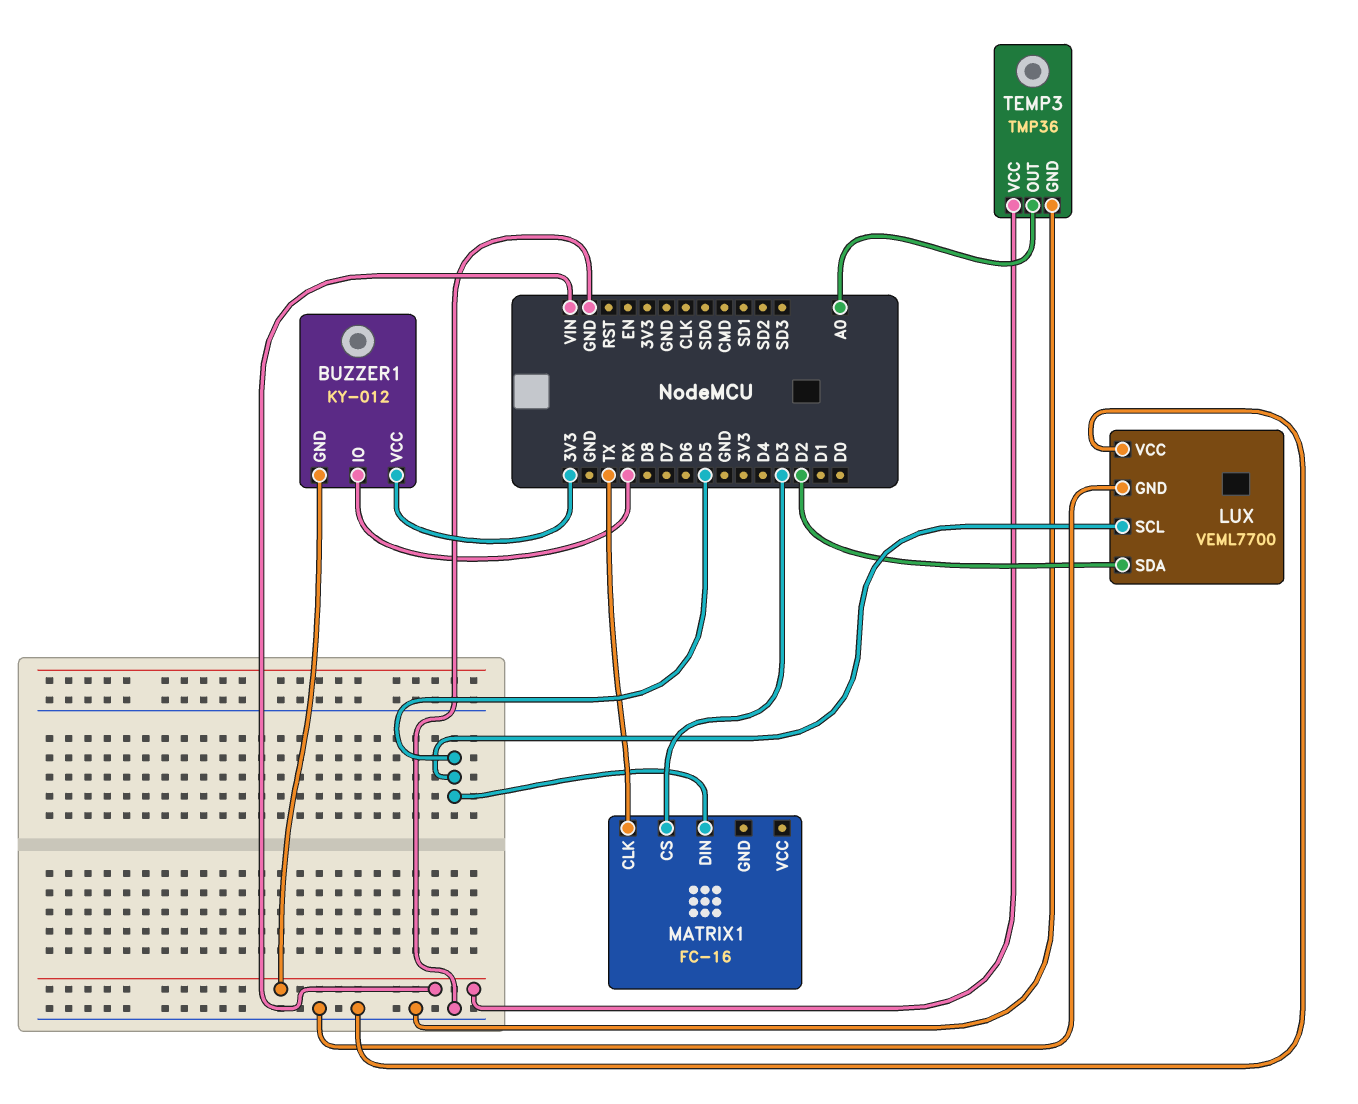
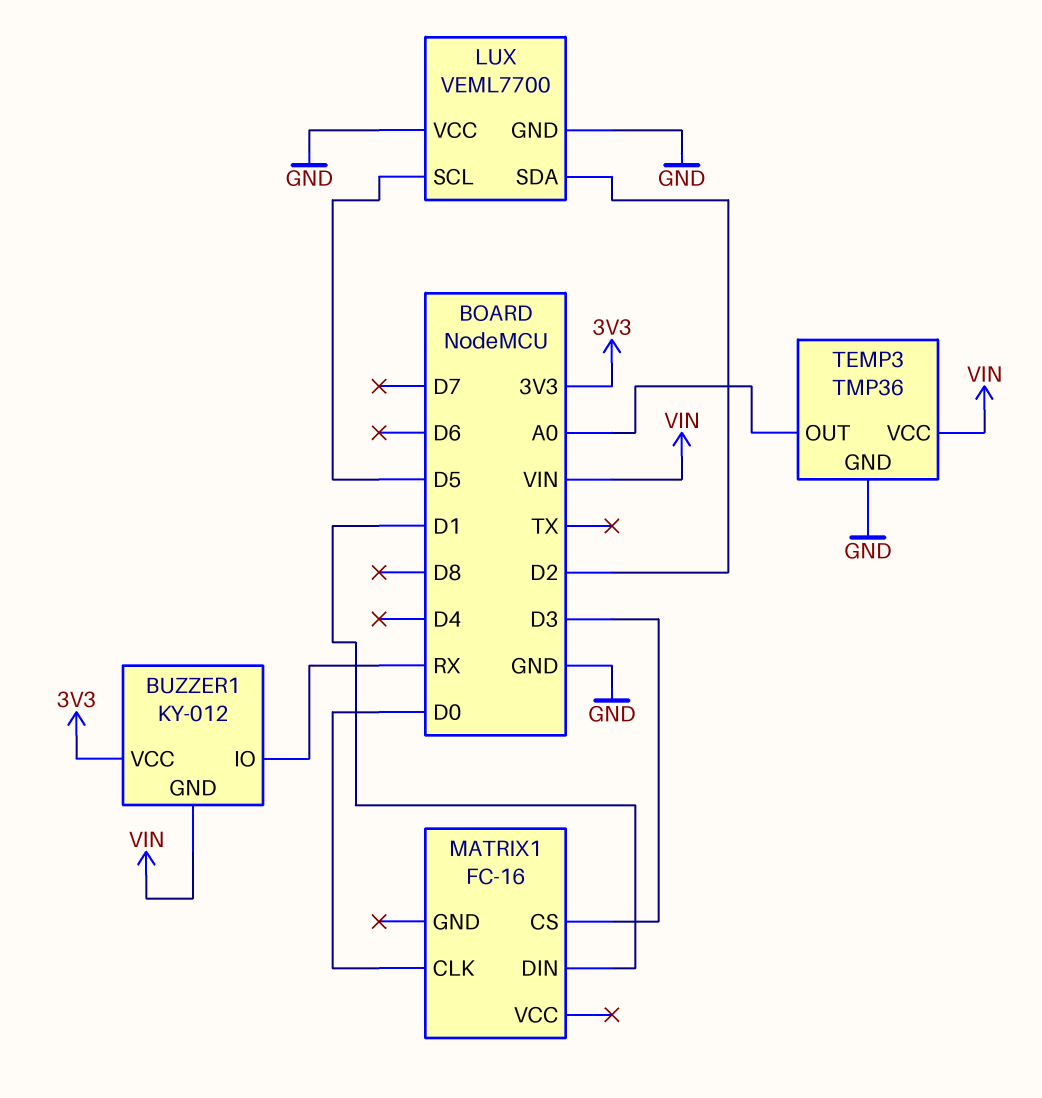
MATRIX1 pin CLK: TX -> D0
MATRIX1 pin DIN: D5 -> D1

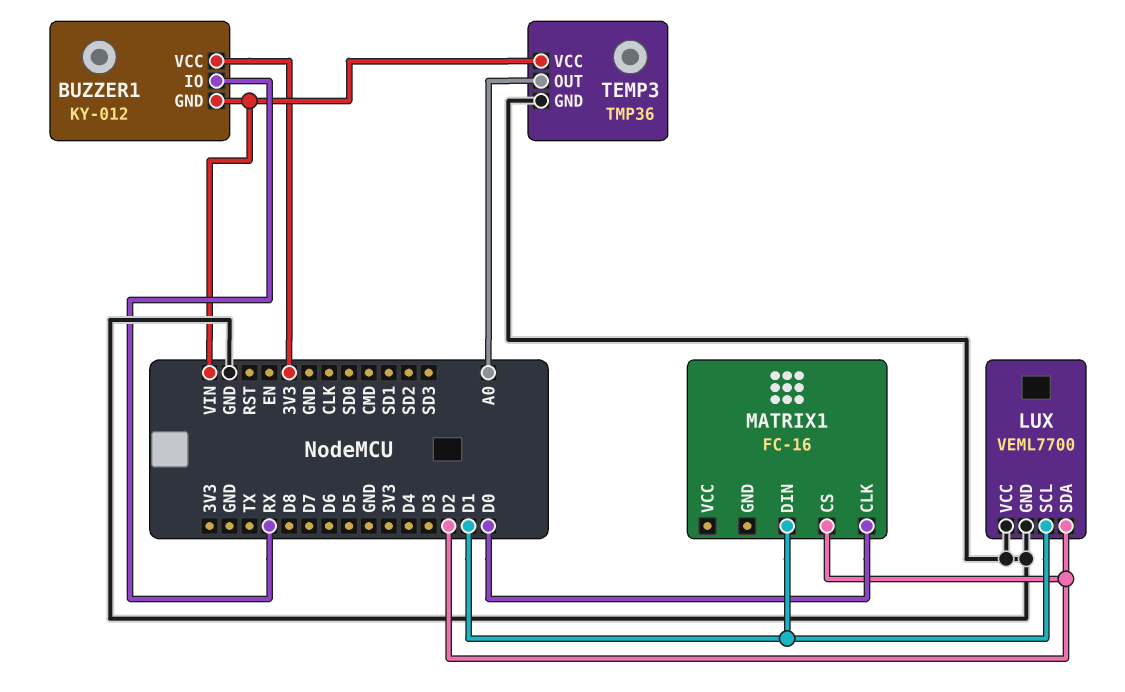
LUX pin SCL: D5 -> D1
MATRIX1 pin CS: D3 -> D2

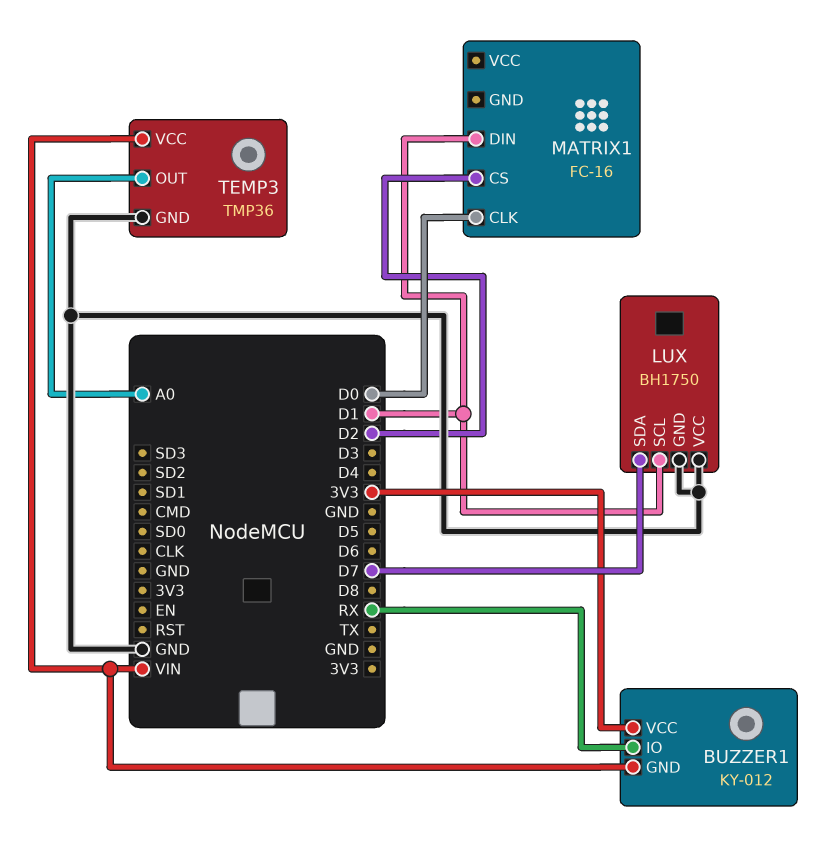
LUX: VEML7700 -> BH1750
LUX pin SDA: D2 -> D7

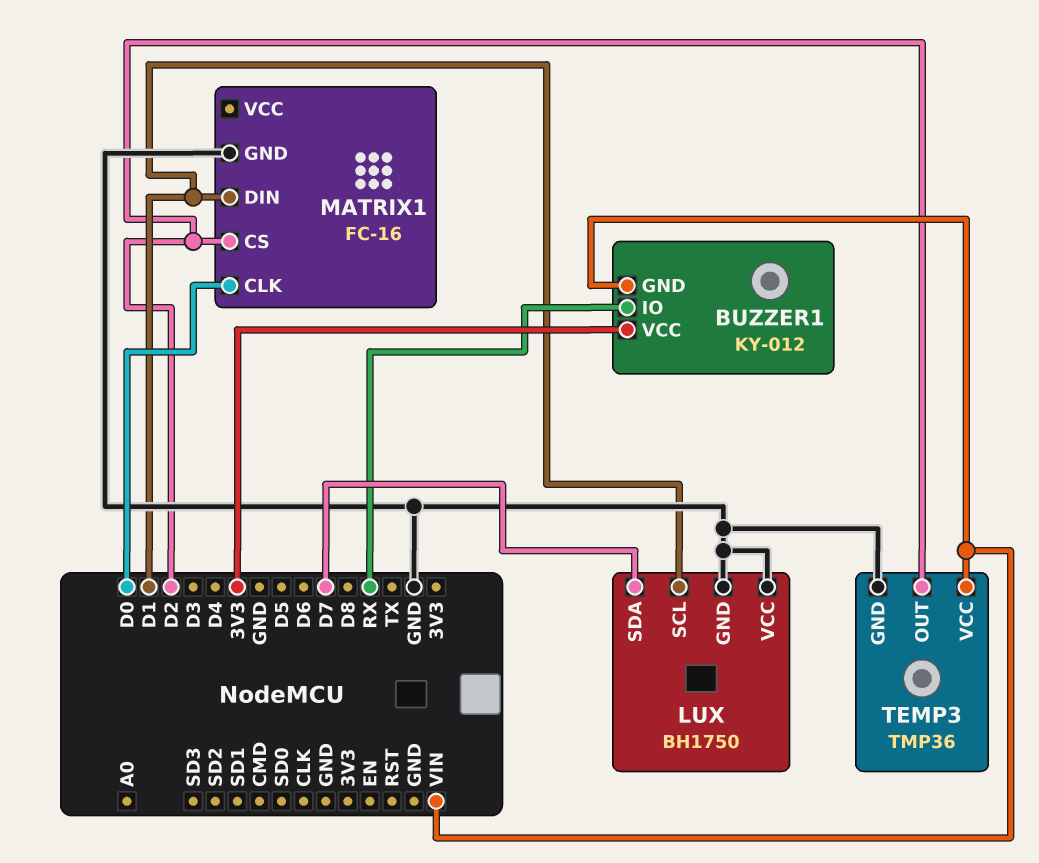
MATRIX1 pin GND: none -> GND
TEMP3 pin OUT: A0 -> D2

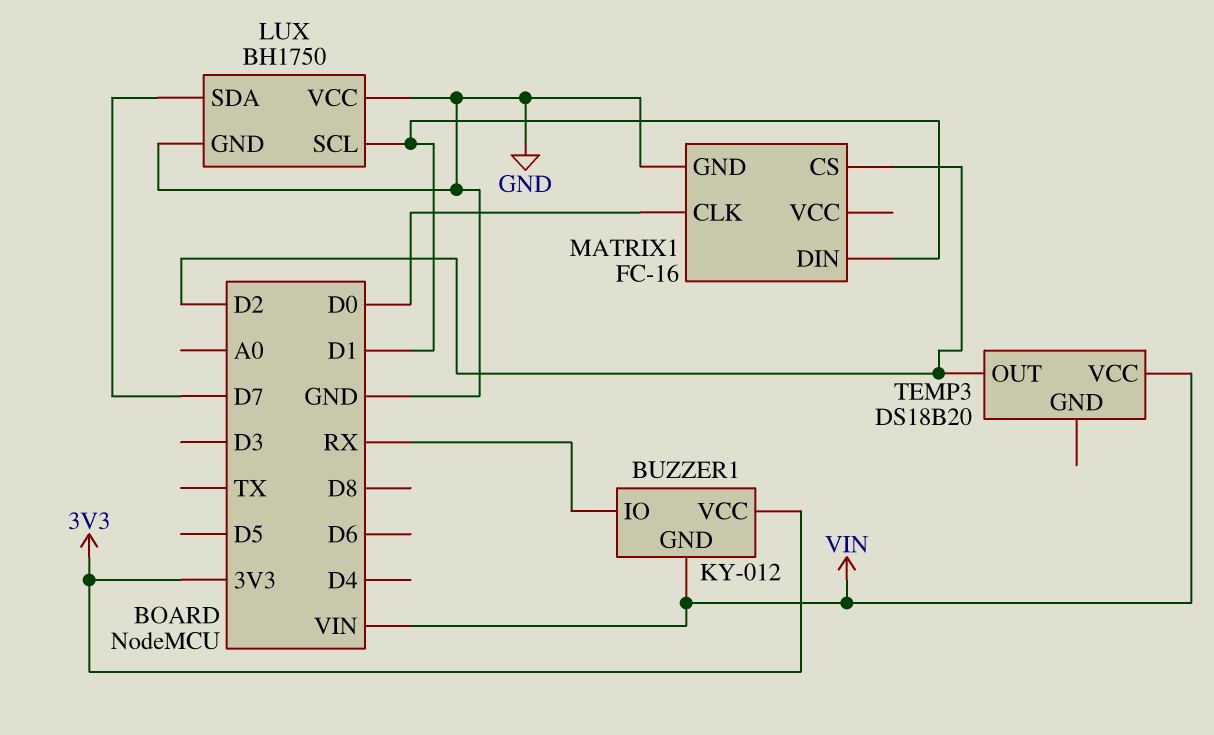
TEMP3: TMP36 -> DS18B20
TEMP3 pin GND: GND -> none

